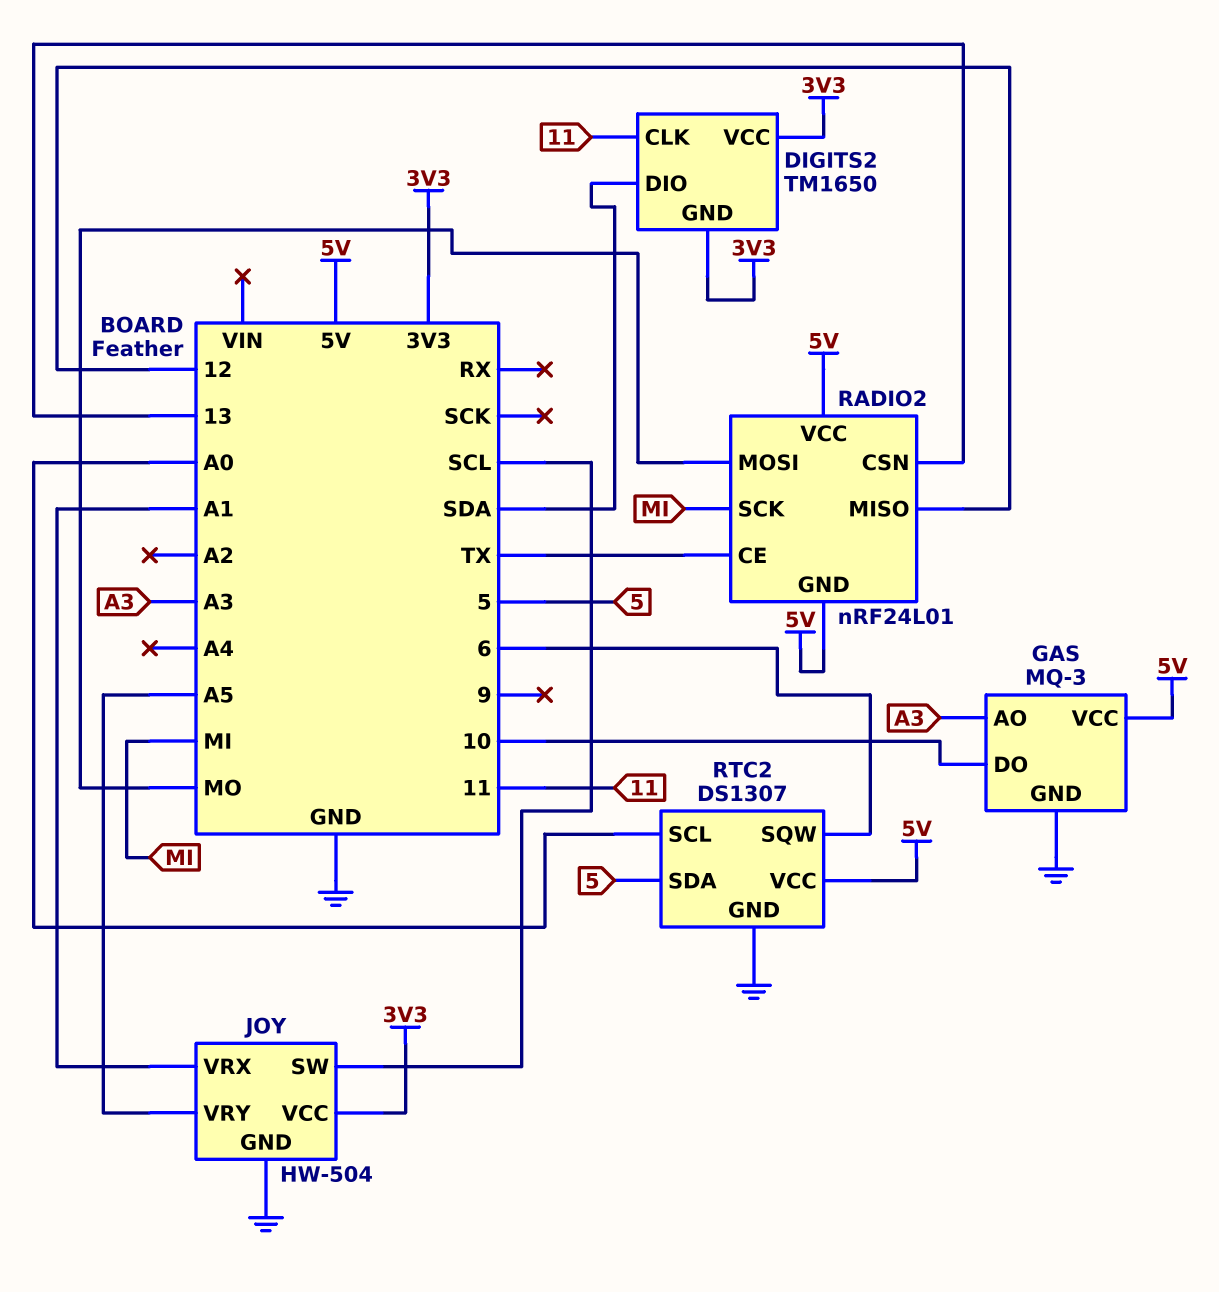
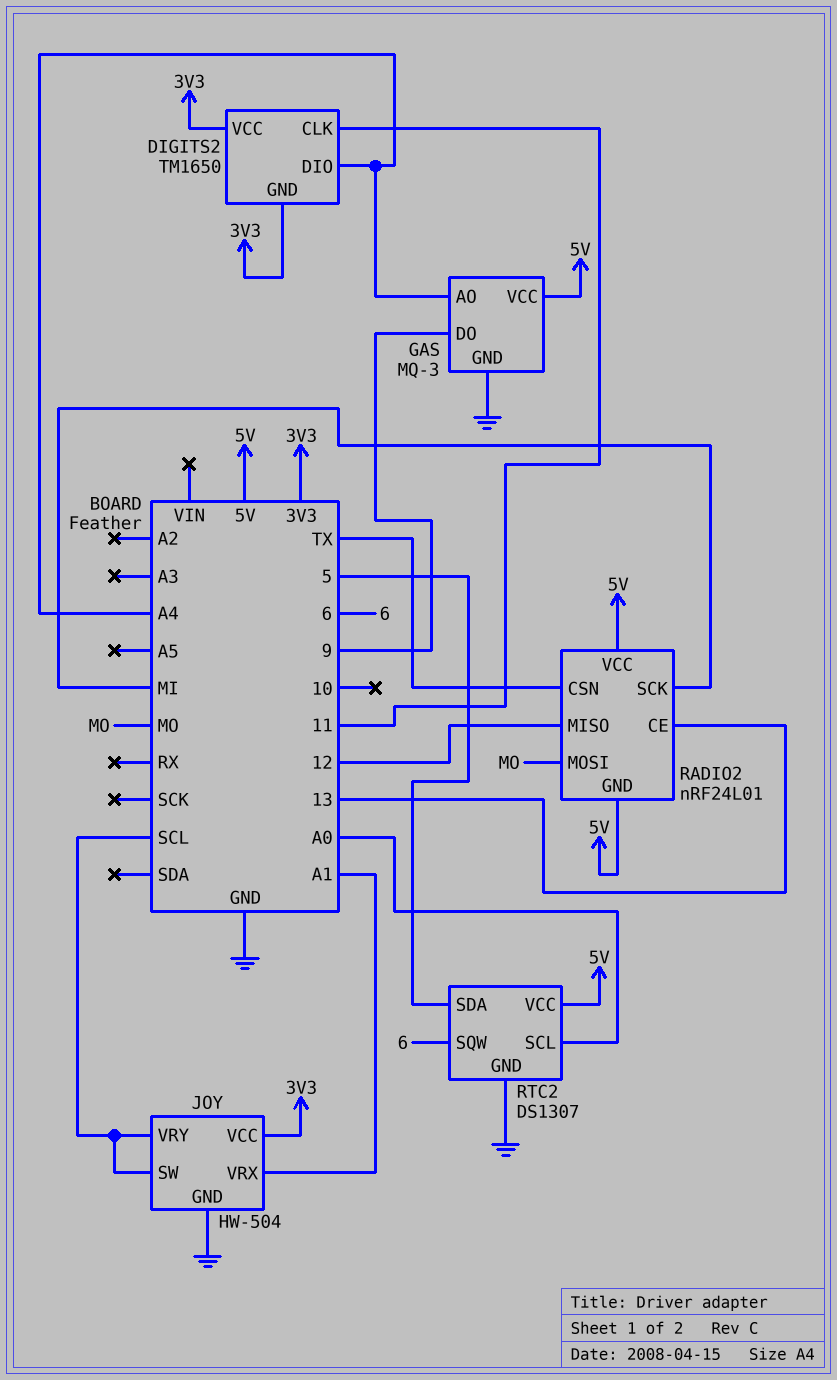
DIGITS2 pin DIO: SDA -> A4
GAS pin AO: A3 -> A4
GAS pin DO: 10 -> 9
JOY pin VRY: A5 -> SCL
RADIO2 pin CE: TX -> 13
RADIO2 pin CSN: 13 -> TX

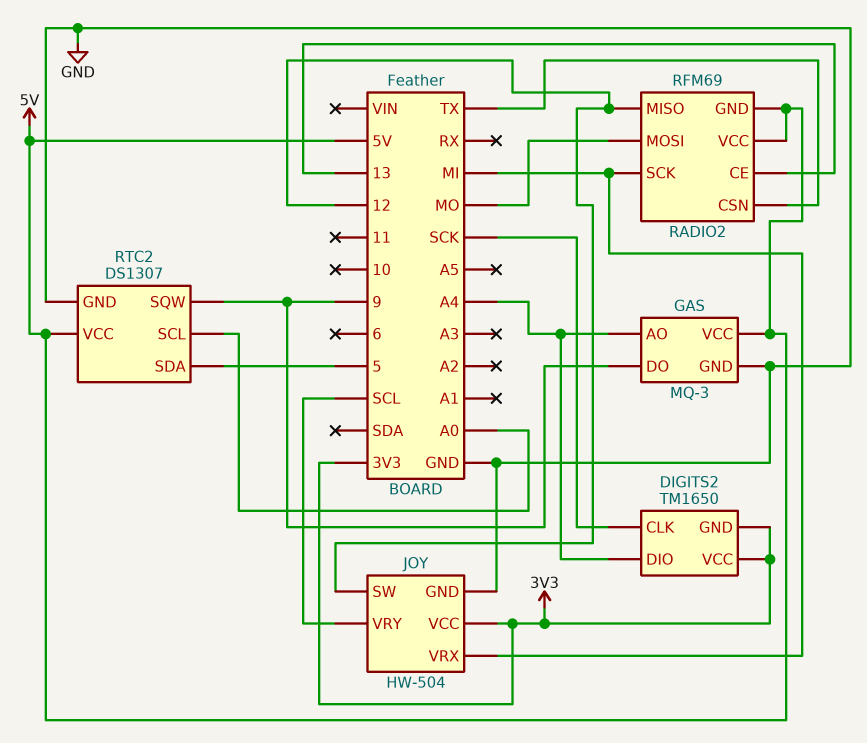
DIGITS2 pin CLK: 11 -> SCK
JOY pin SW: SCL -> 12
JOY pin VRX: A1 -> MI
RADIO2: nRF24L01 -> RFM69
RTC2 pin SQW: 6 -> 9

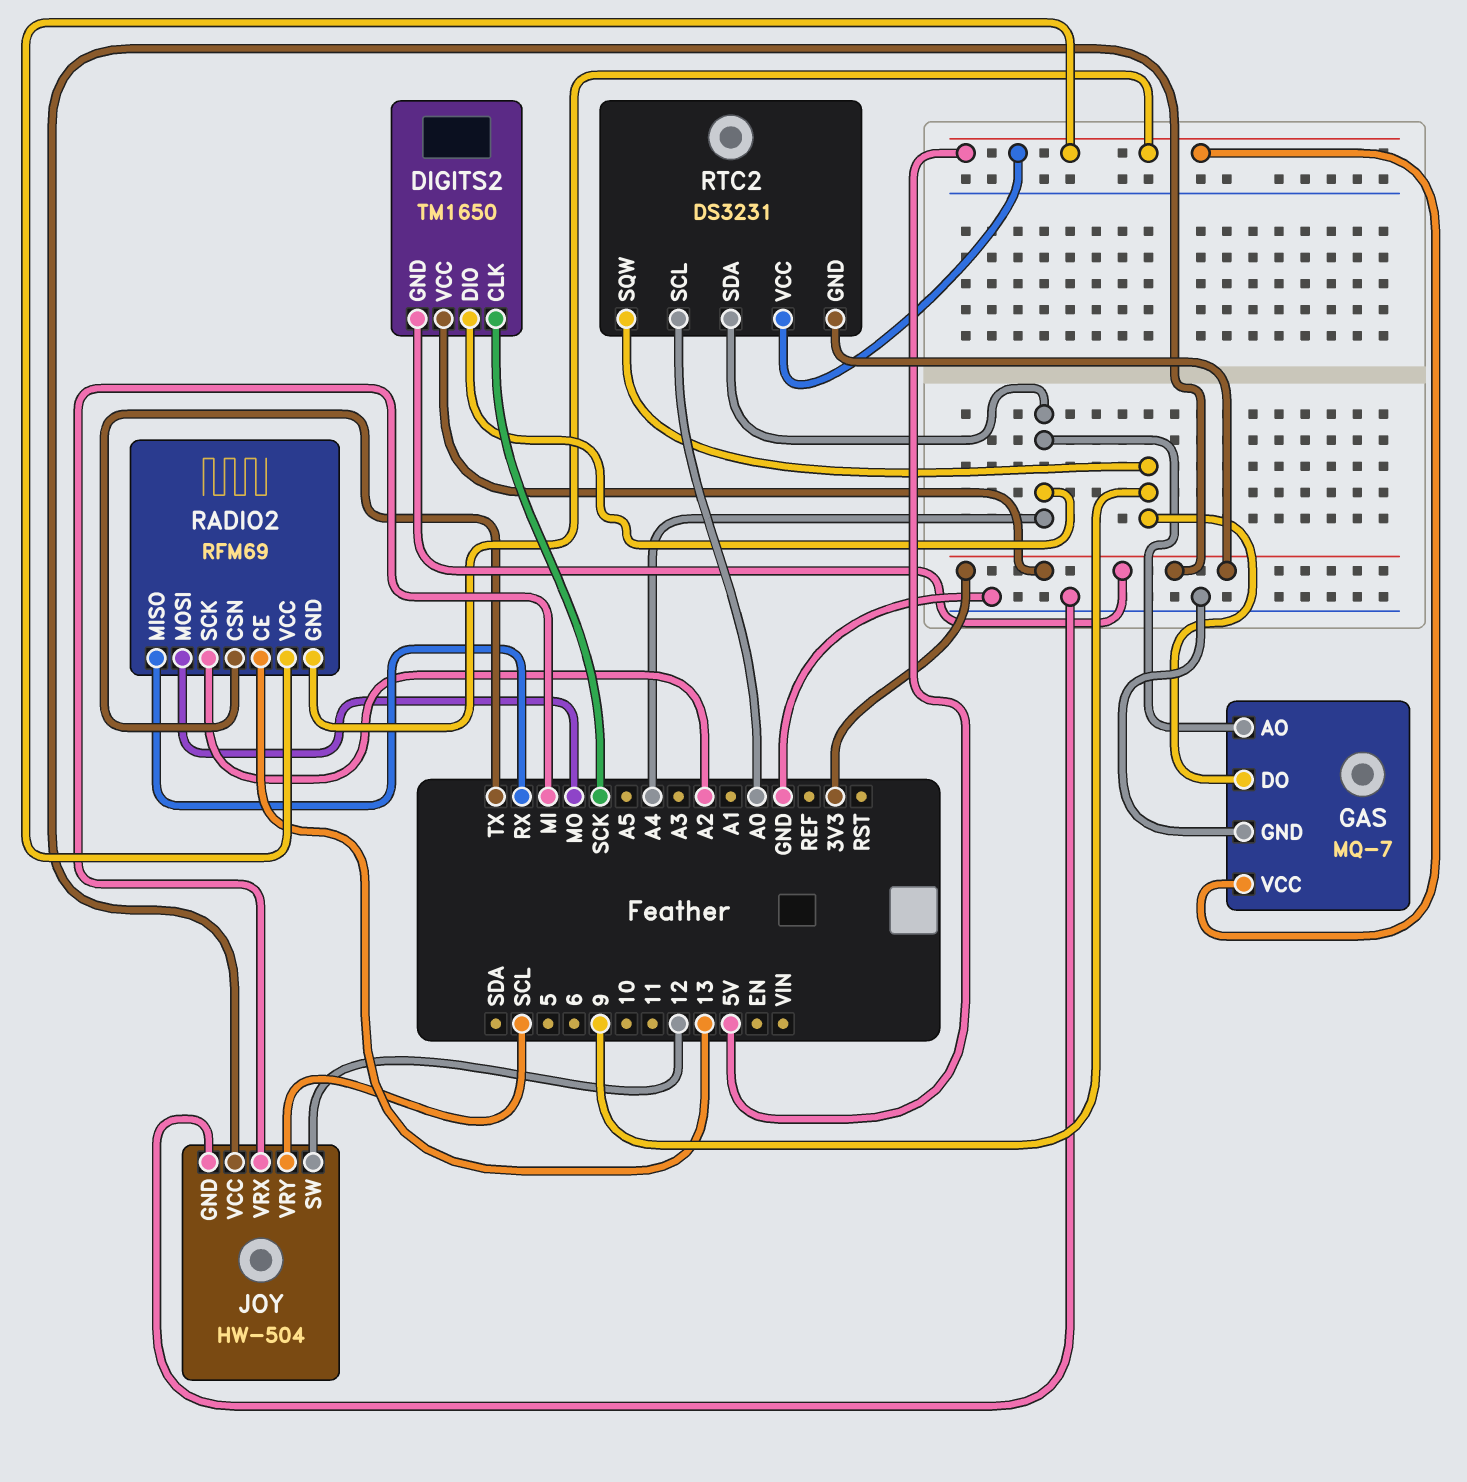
GAS: MQ-3 -> MQ-7
RADIO2 pin MISO: 12 -> RX
RADIO2 pin SCK: MI -> A2
RTC2: DS1307 -> DS3231
RTC2 pin GND: GND -> 3V3
RTC2 pin SDA: 5 -> A4

